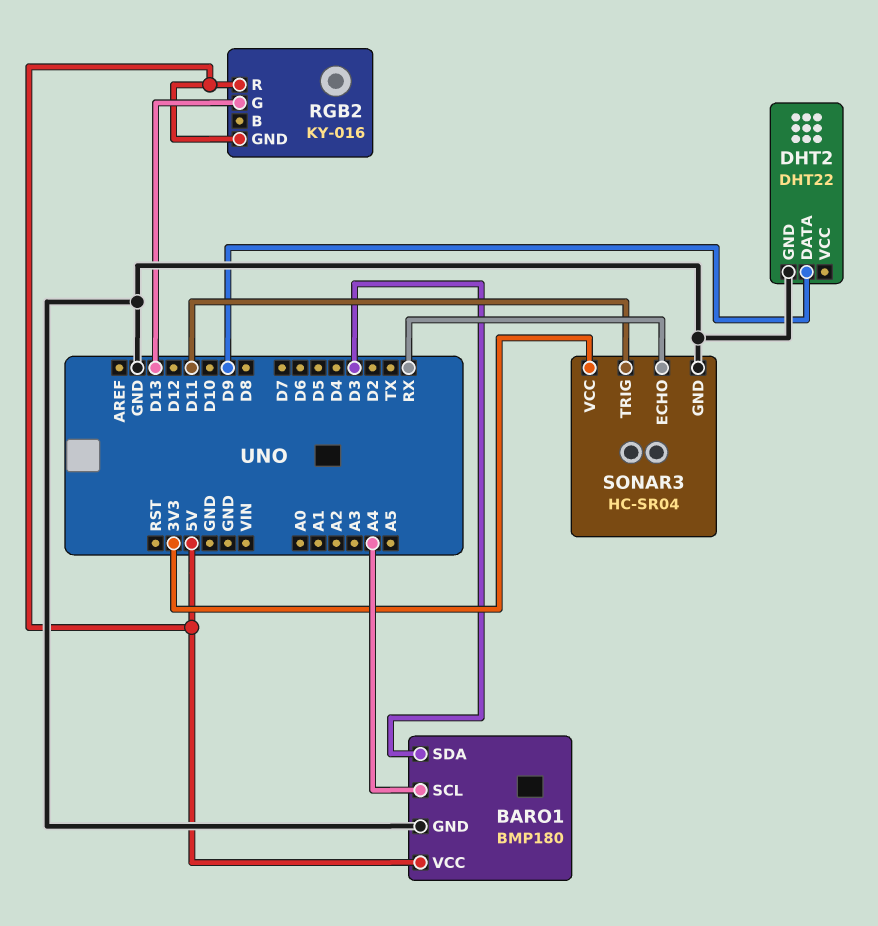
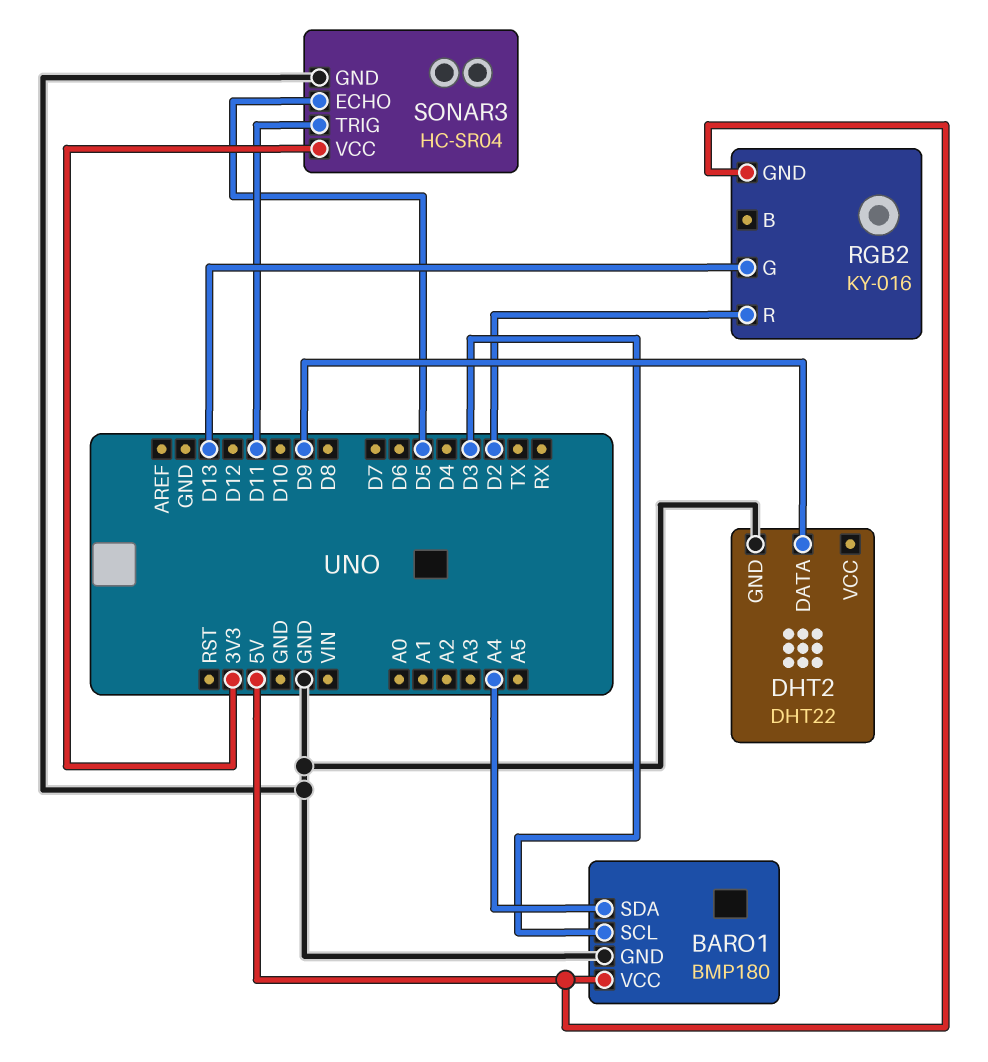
BARO1 pin SCL: A4 -> D3
BARO1 pin SDA: D3 -> A4
RGB2 pin R: 5V -> D2
SONAR3 pin ECHO: RX -> D5

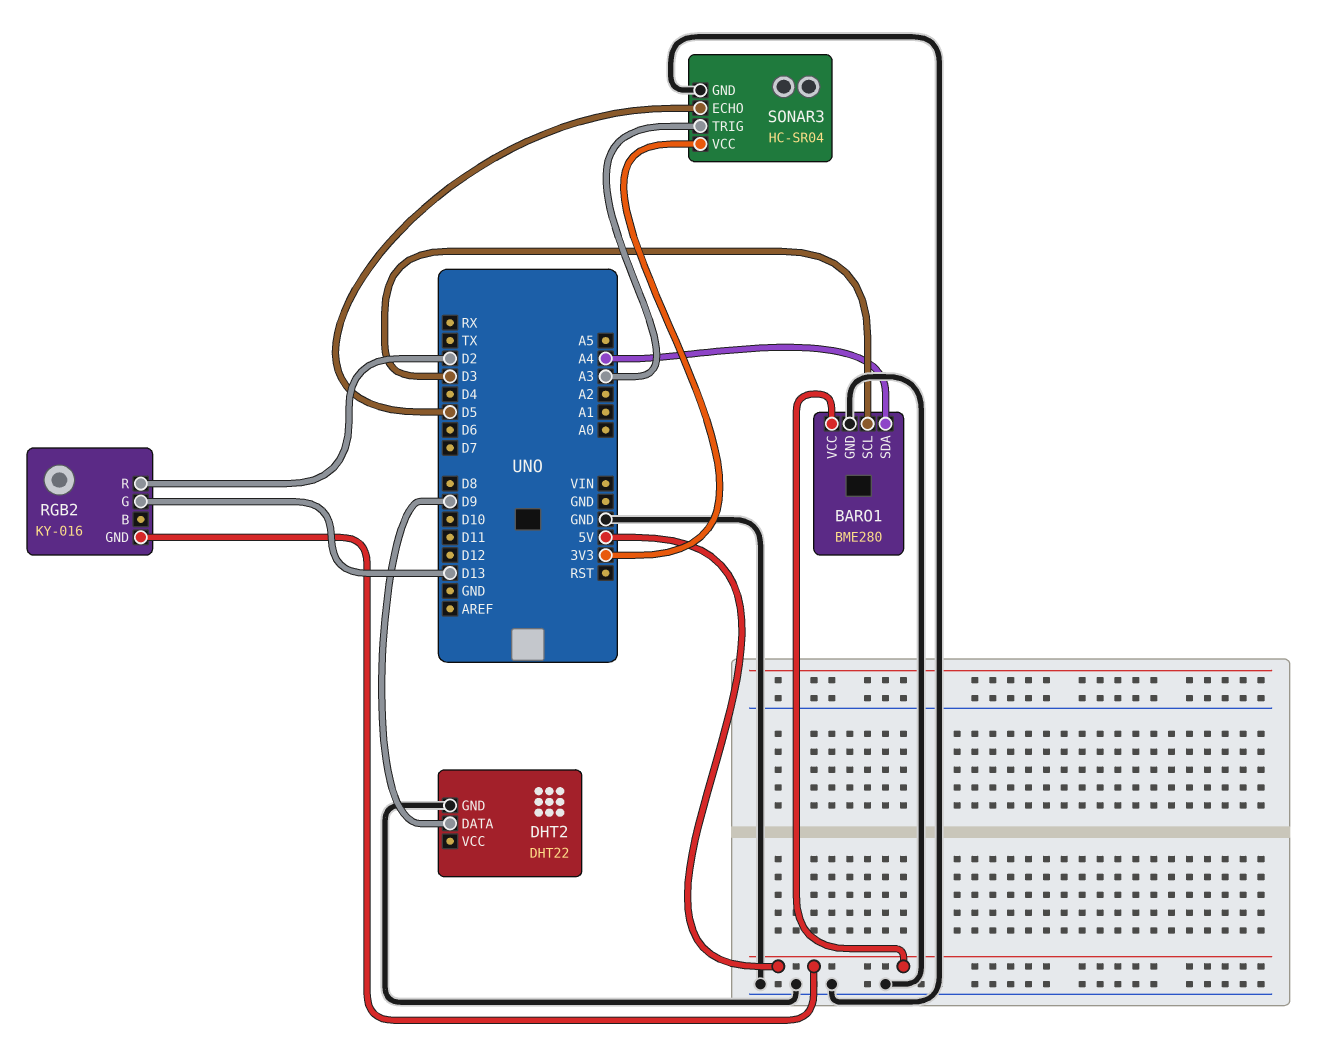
BARO1: BMP180 -> BME280
SONAR3 pin TRIG: D11 -> A3

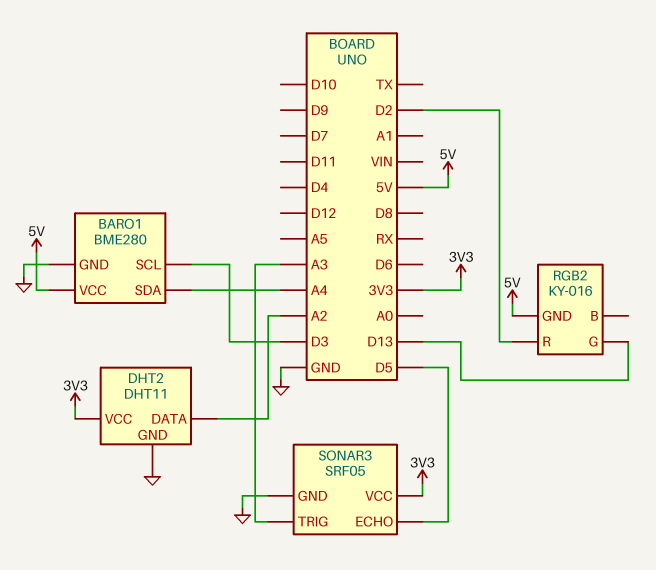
DHT2: DHT22 -> DHT11
DHT2 pin DATA: D9 -> A2
DHT2 pin VCC: none -> 3V3
SONAR3: HC-SR04 -> SRF05

